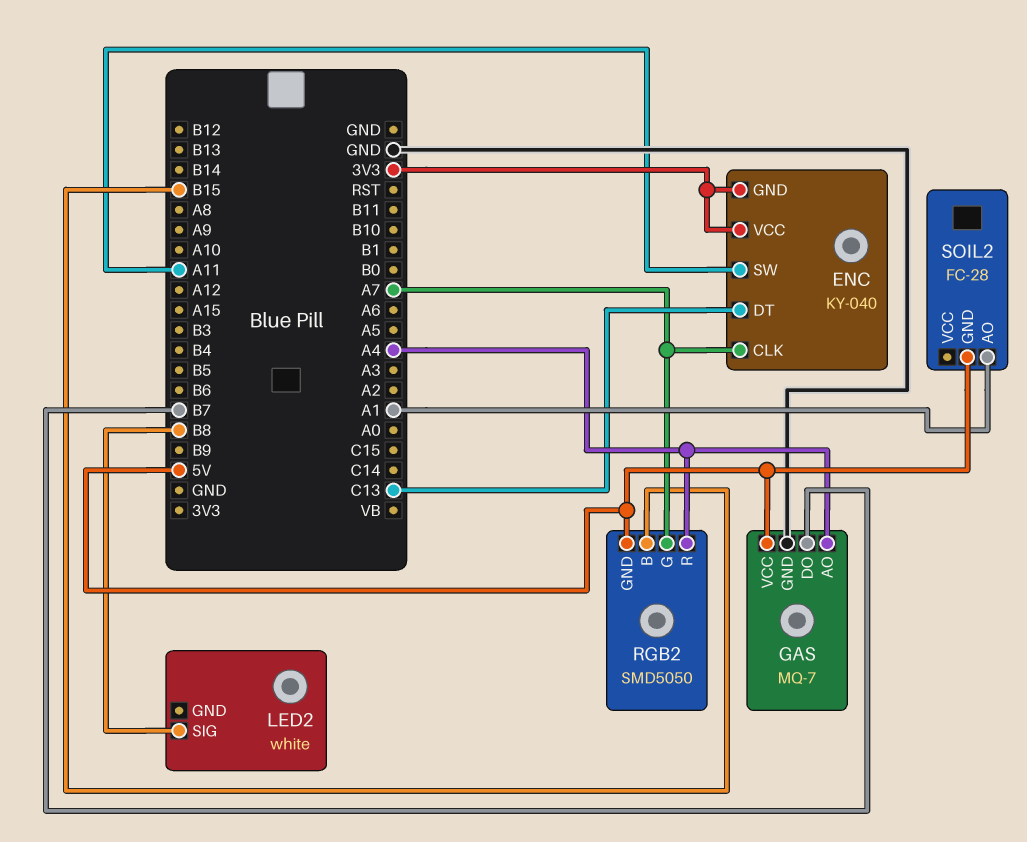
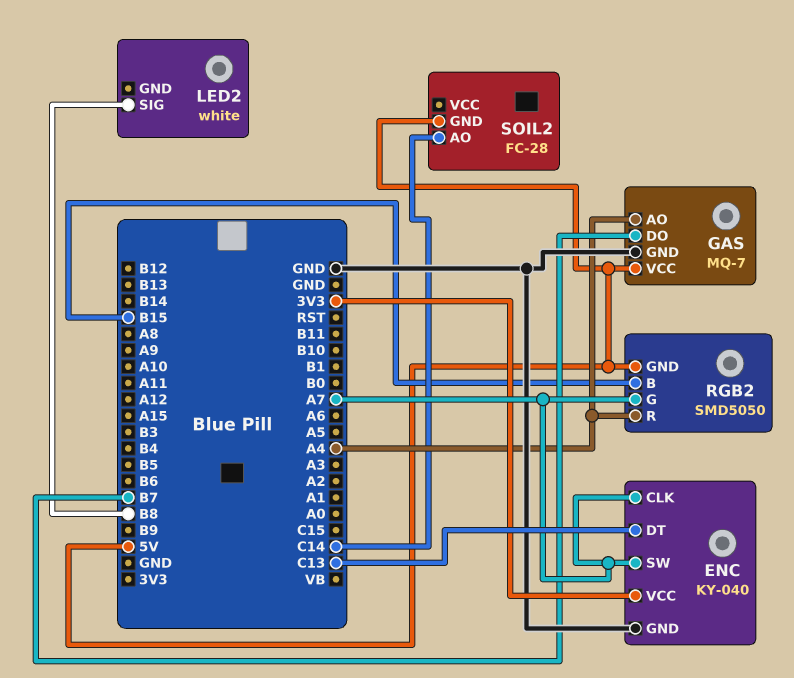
ENC pin GND: 3V3 -> GND
ENC pin SW: A11 -> A7
SOIL2 pin AO: A1 -> C14

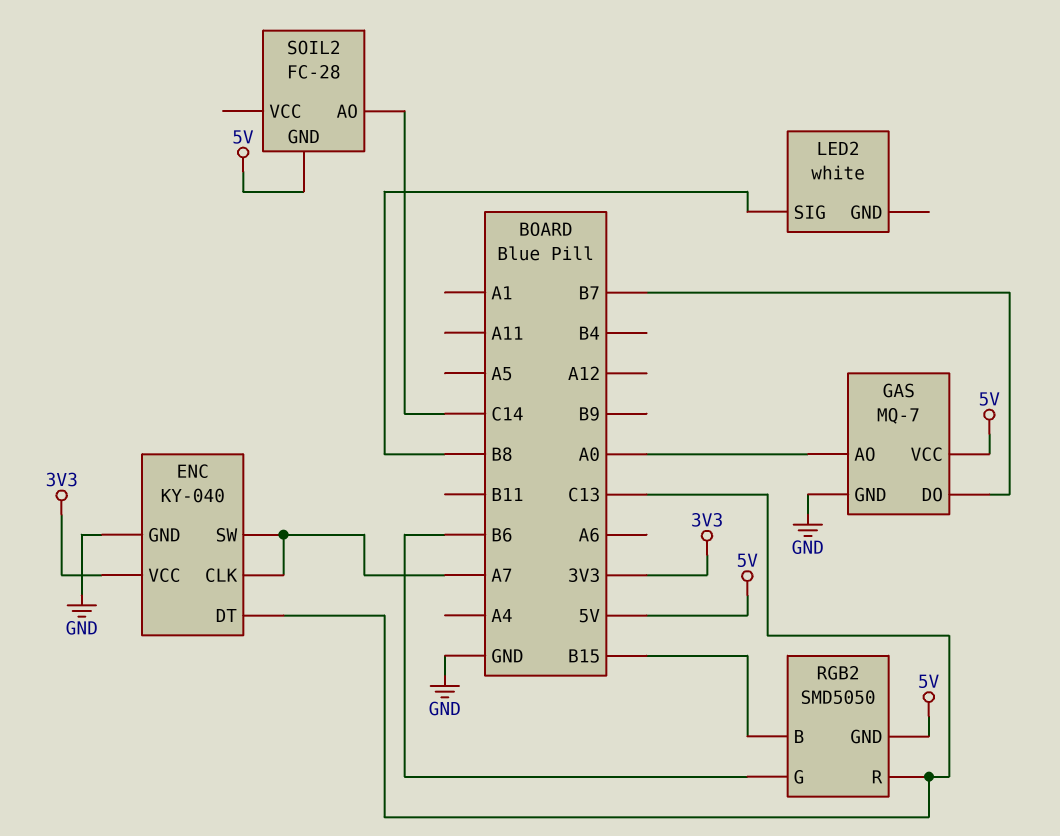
GAS pin AO: A4 -> A0
RGB2 pin G: A7 -> B6
RGB2 pin R: A4 -> C13

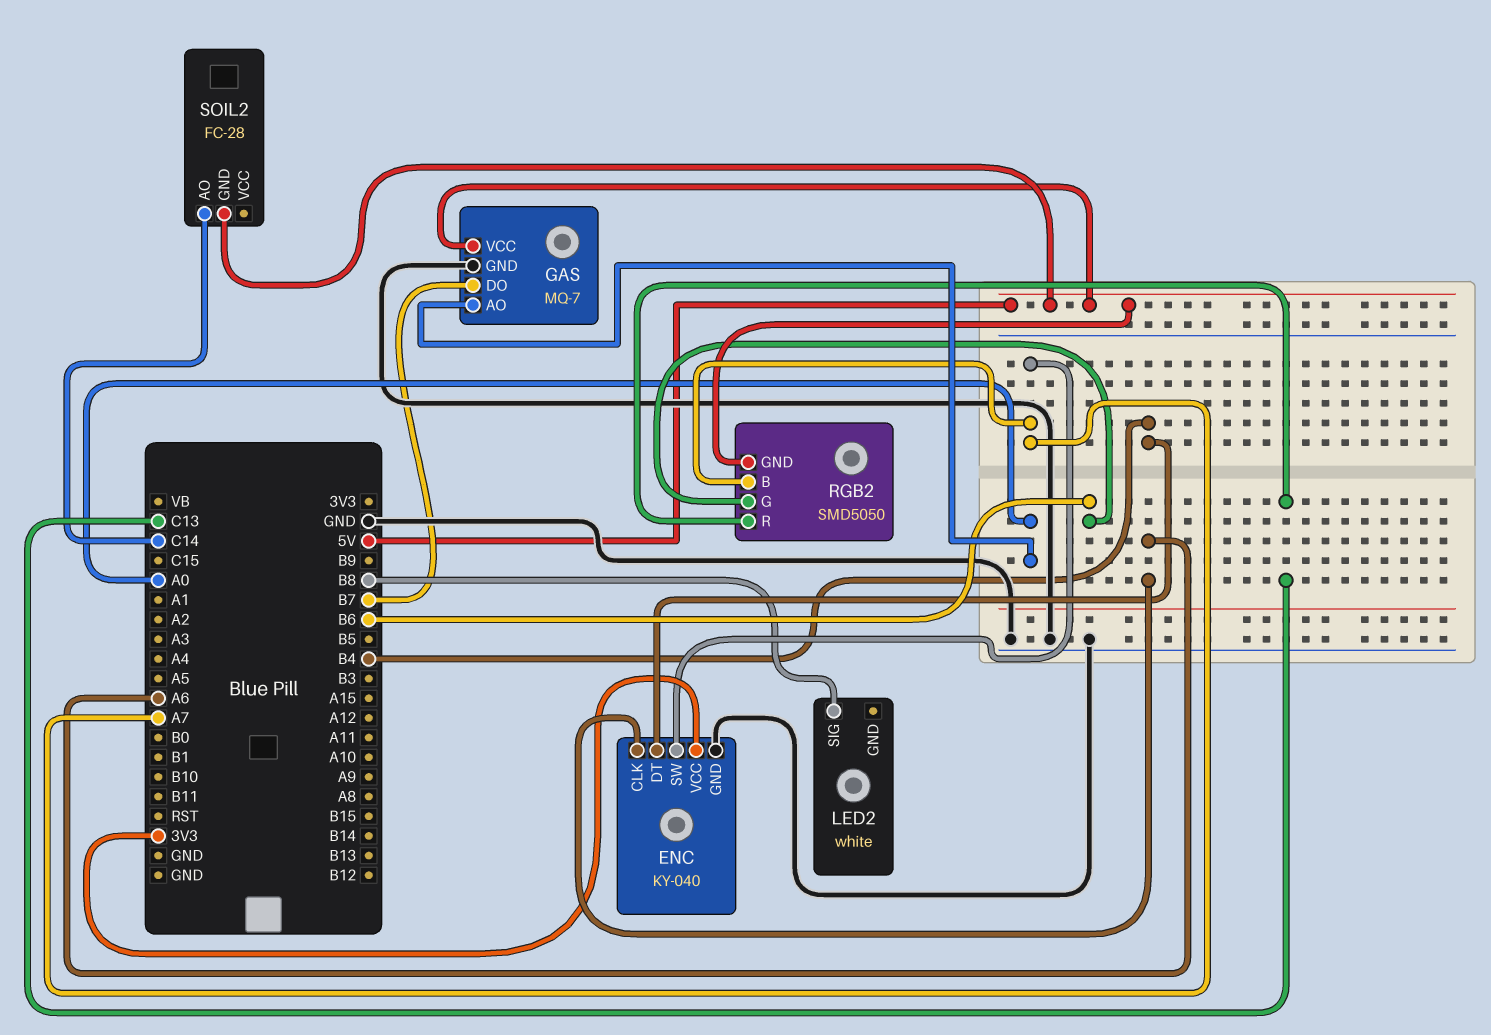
ENC pin CLK: A7 -> A6
ENC pin DT: C13 -> B4
RGB2 pin B: B15 -> A7

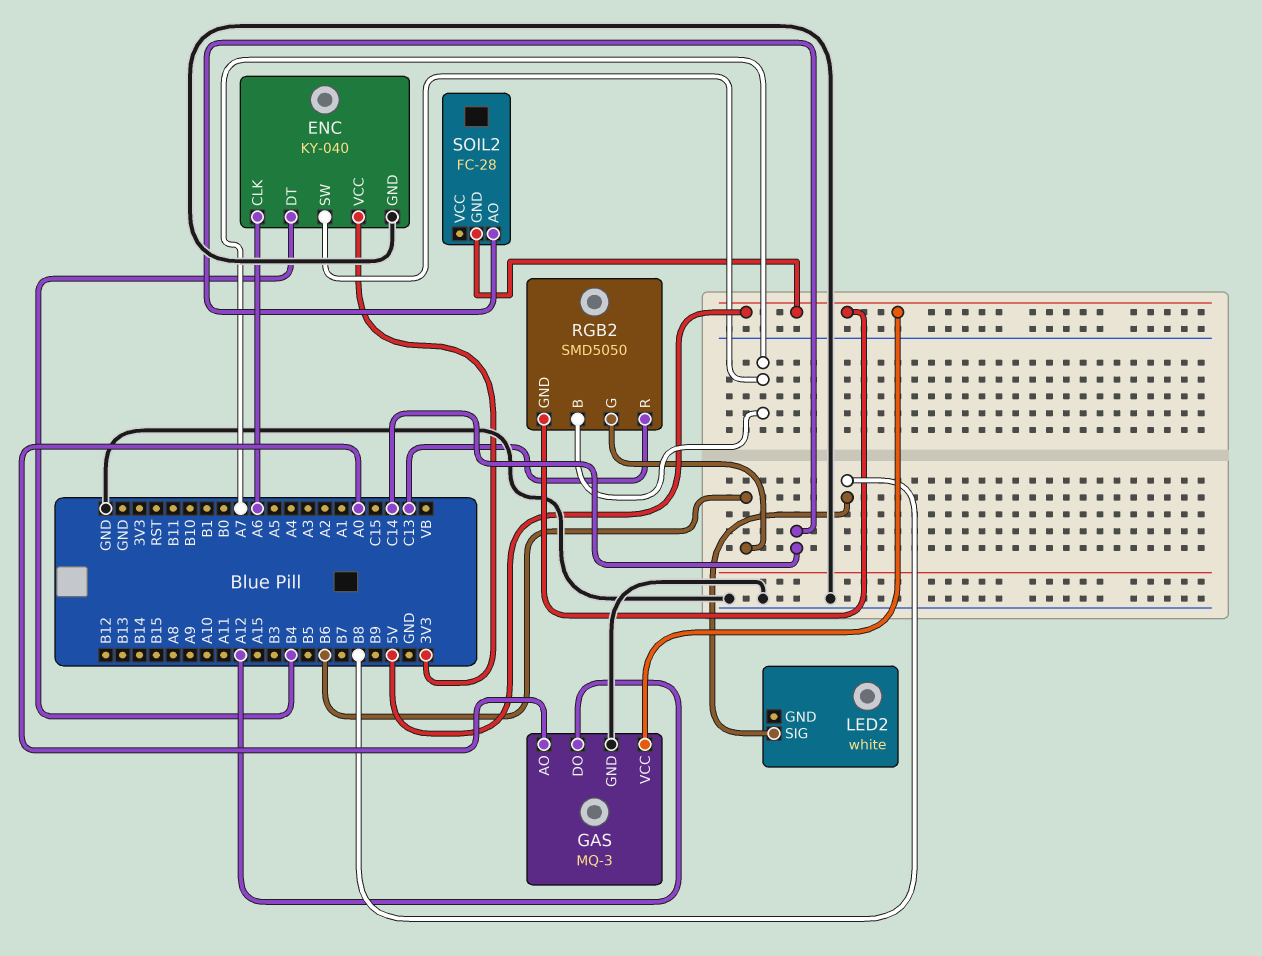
GAS: MQ-7 -> MQ-3
GAS pin DO: B7 -> A12

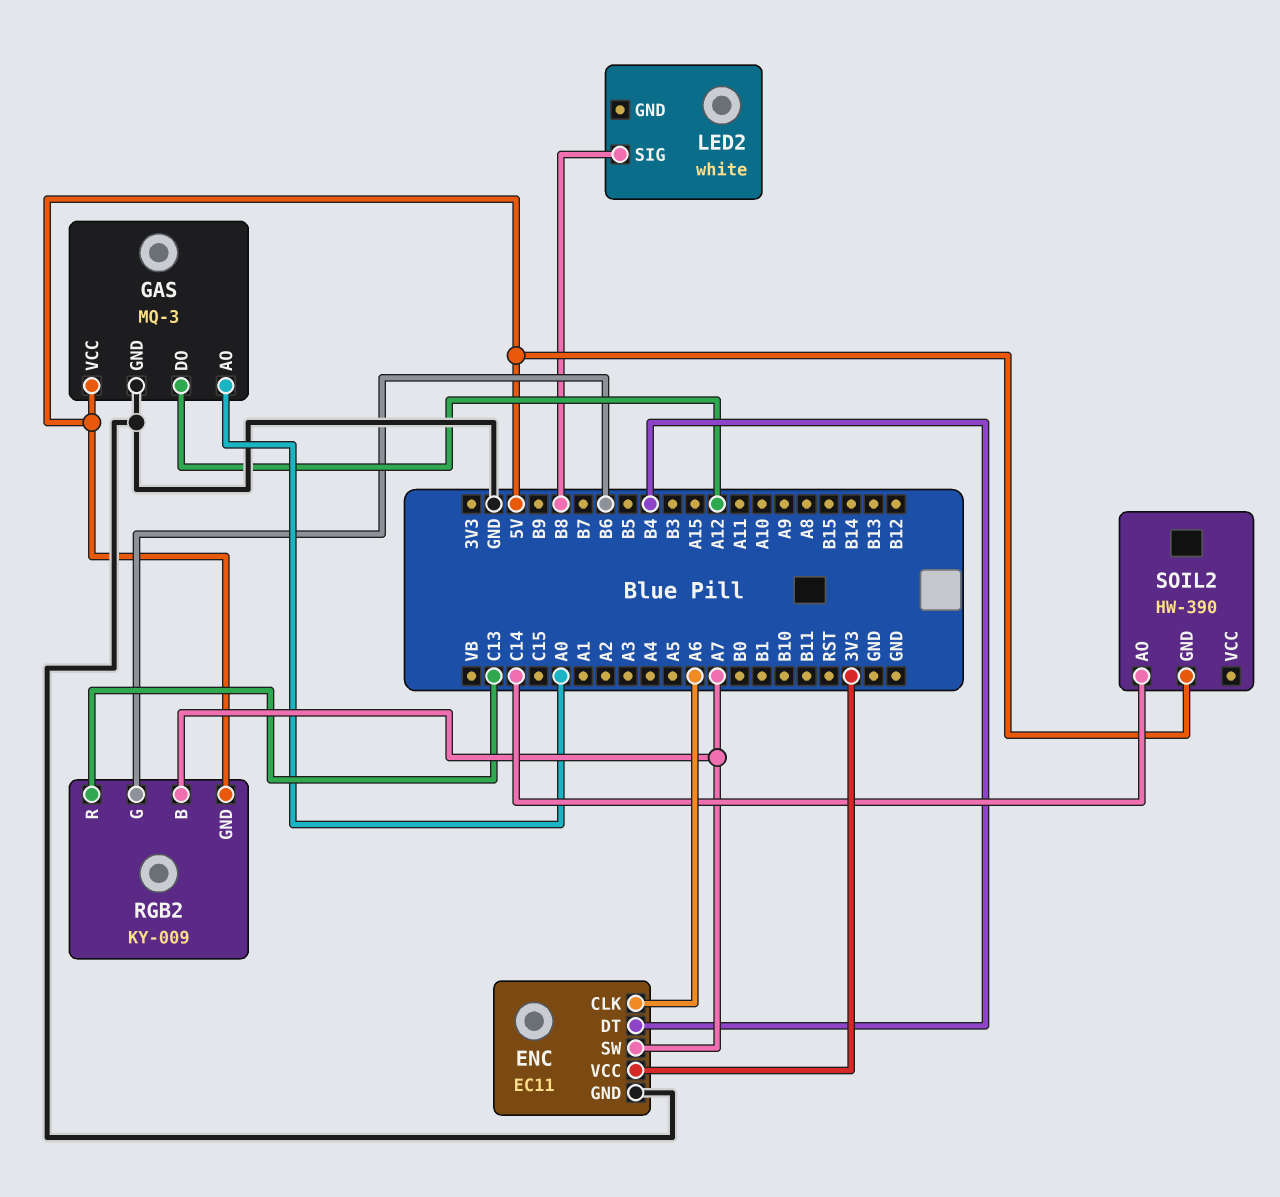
ENC: KY-040 -> EC11
RGB2: SMD5050 -> KY-009
SOIL2: FC-28 -> HW-390

